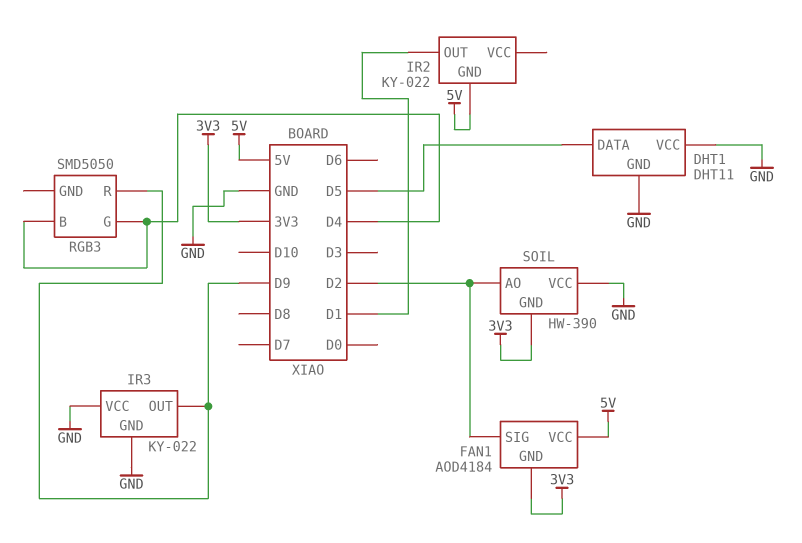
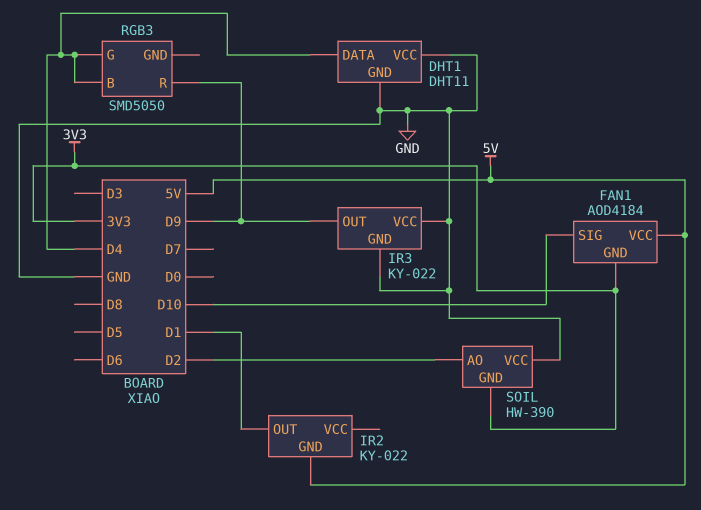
DHT1 pin DATA: D5 -> D4
FAN1 pin SIG: D2 -> D10

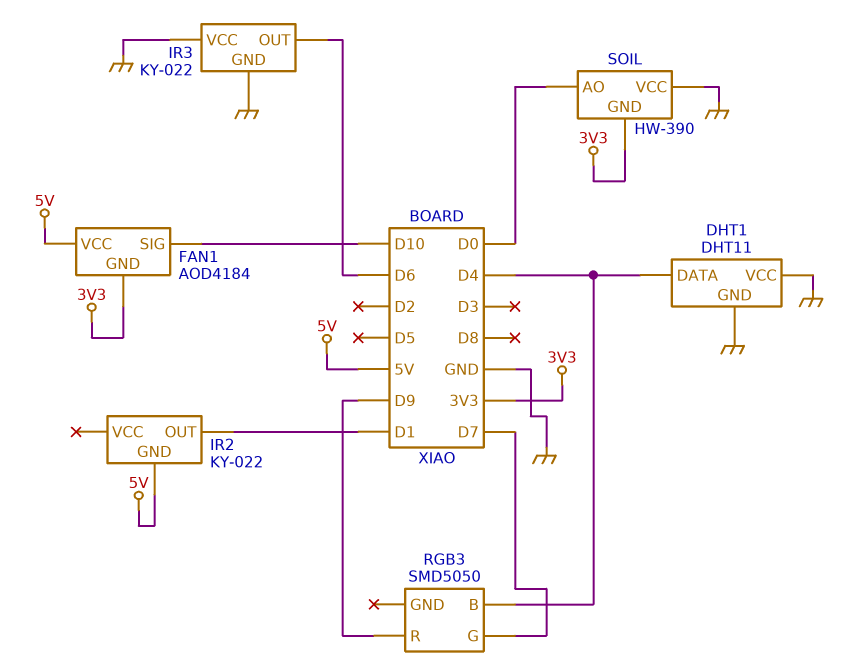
IR3 pin OUT: D9 -> D6
RGB3 pin G: D4 -> D7
SOIL pin AO: D2 -> D0

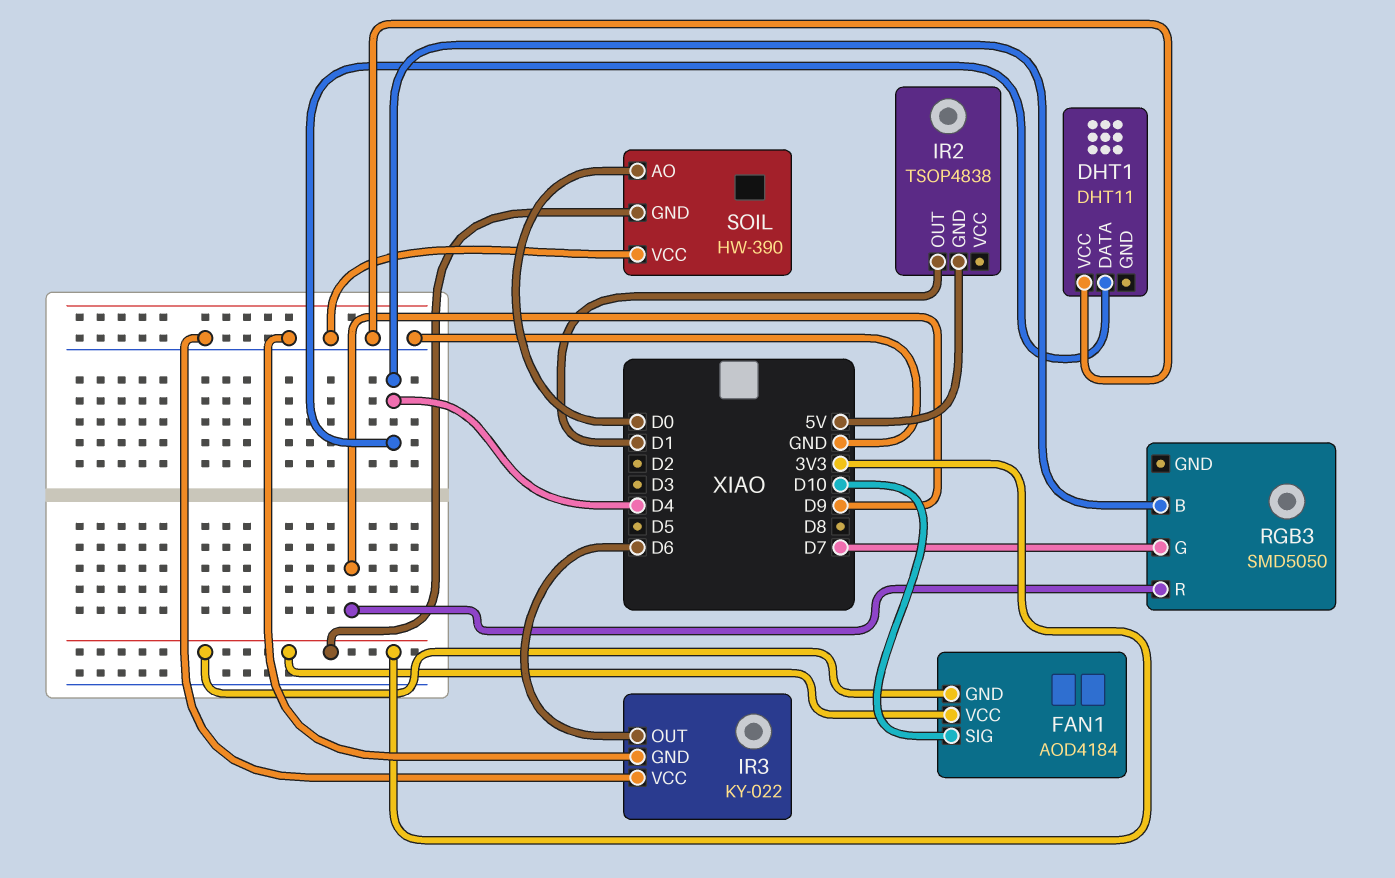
DHT1 pin GND: GND -> none
FAN1 pin VCC: 5V -> 3V3
IR2: KY-022 -> TSOP4838

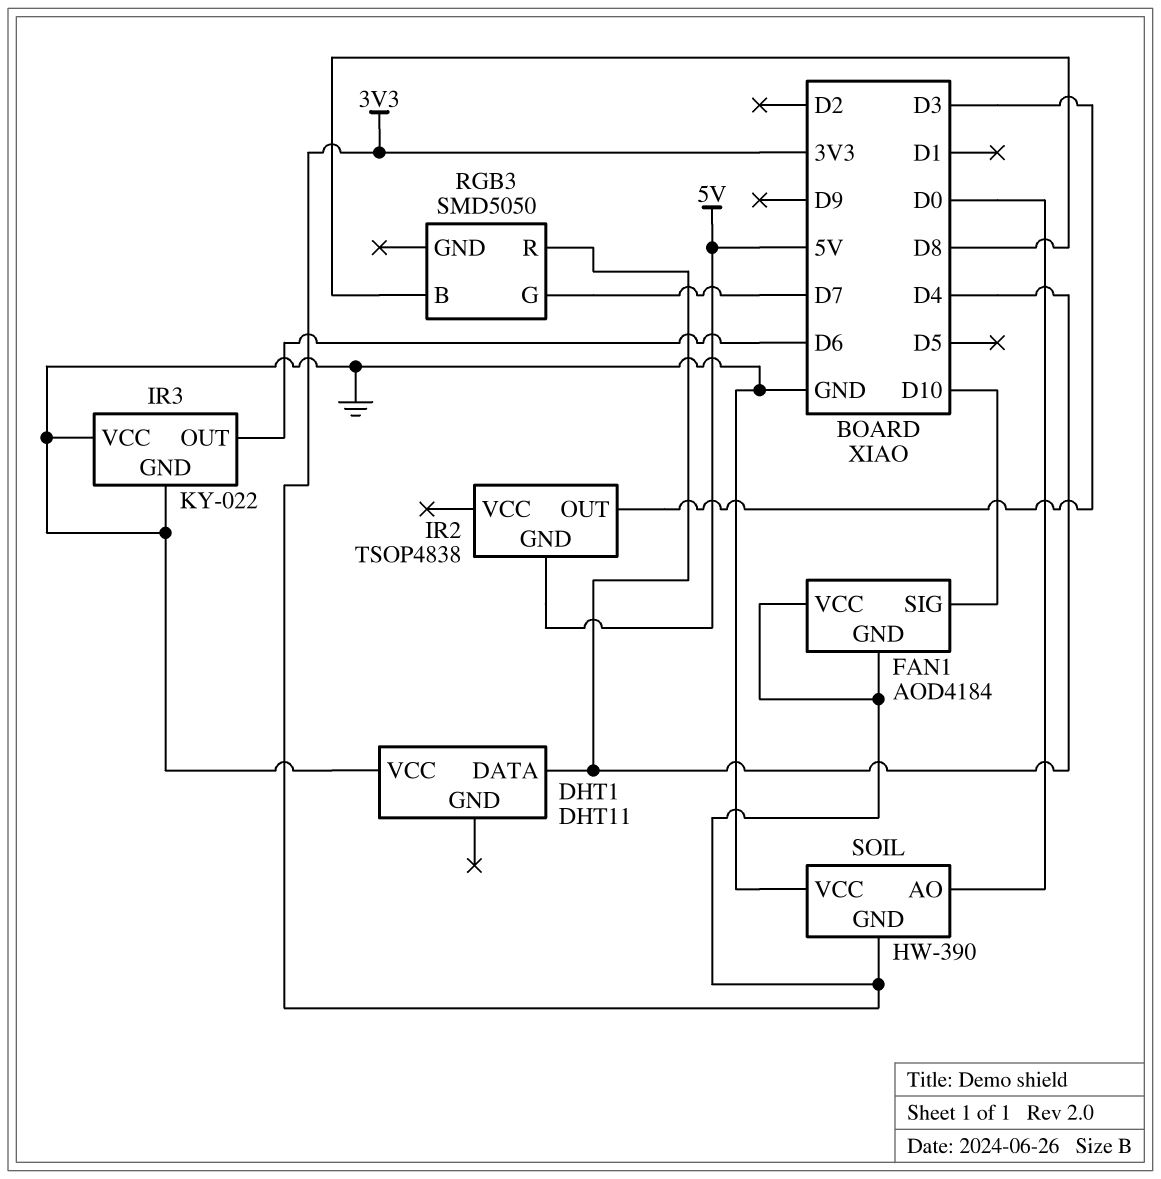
IR2 pin OUT: D1 -> D3
RGB3 pin B: D4 -> D8
RGB3 pin R: D9 -> D4

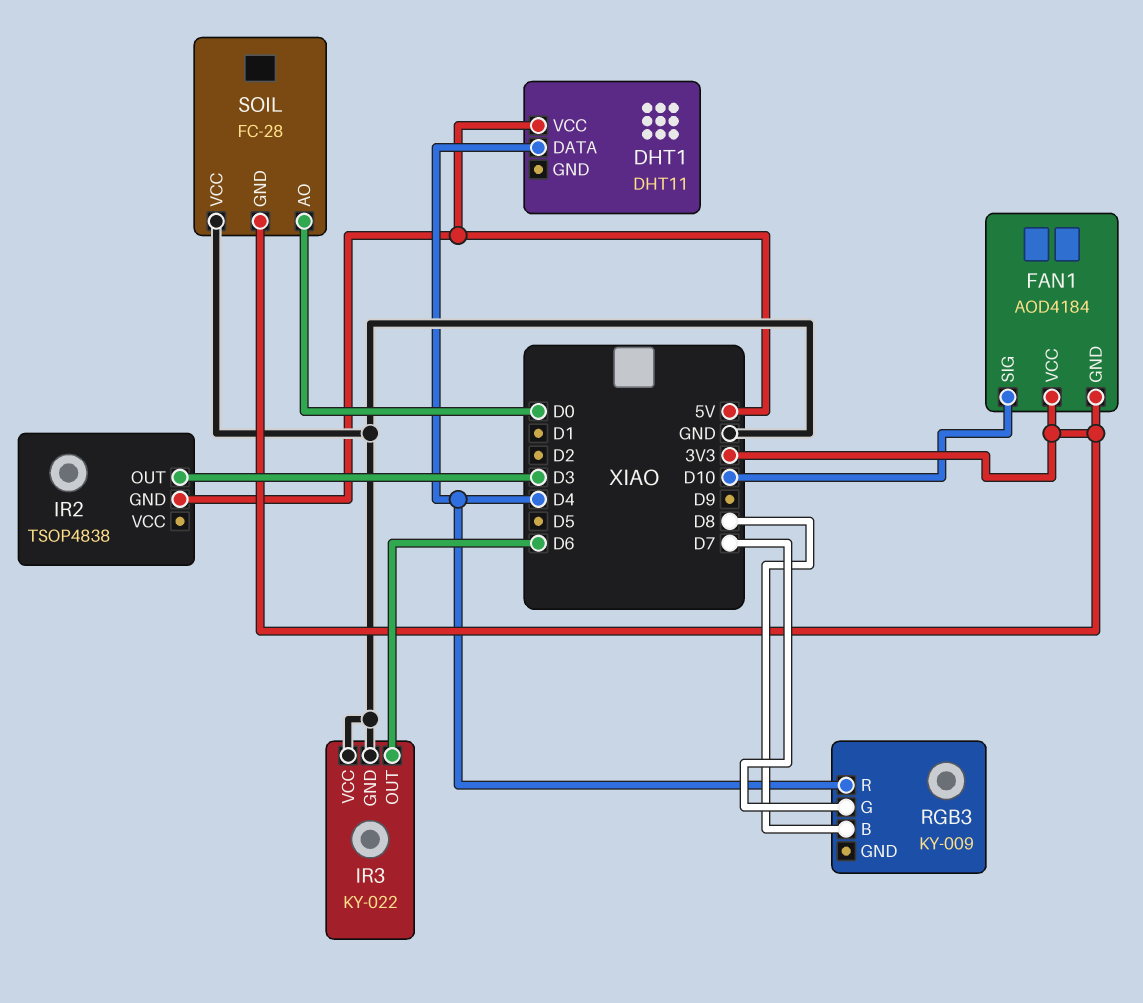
DHT1 pin VCC: GND -> 5V
RGB3: SMD5050 -> KY-009
SOIL: HW-390 -> FC-28

